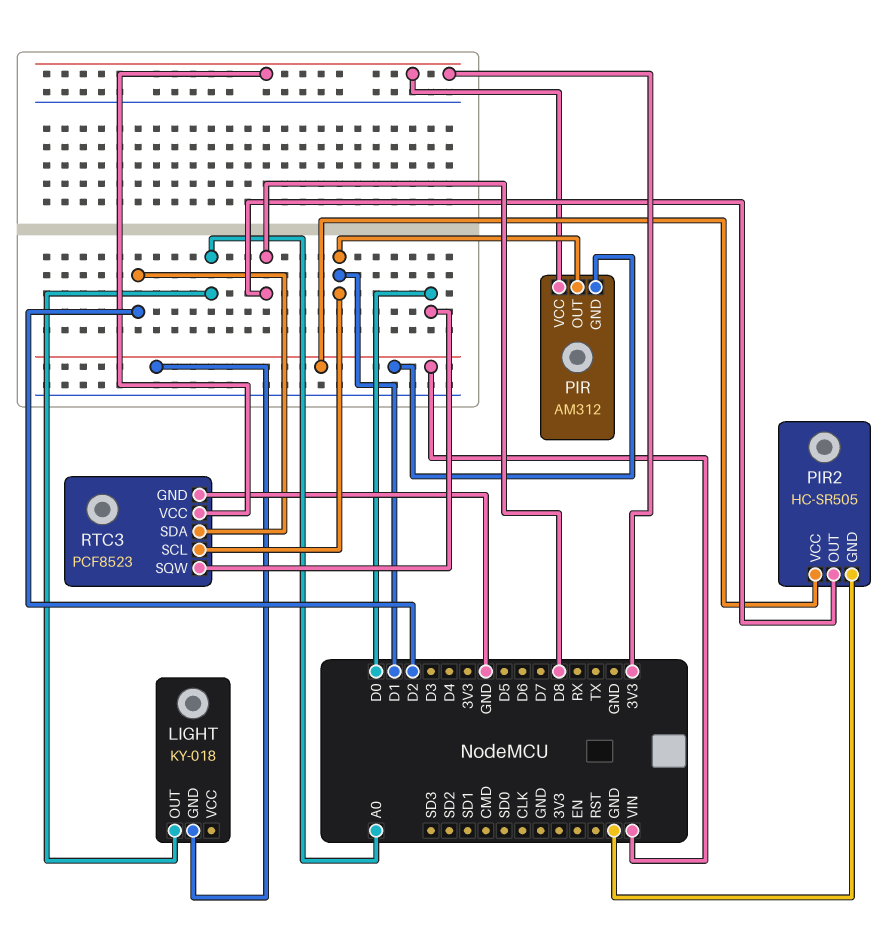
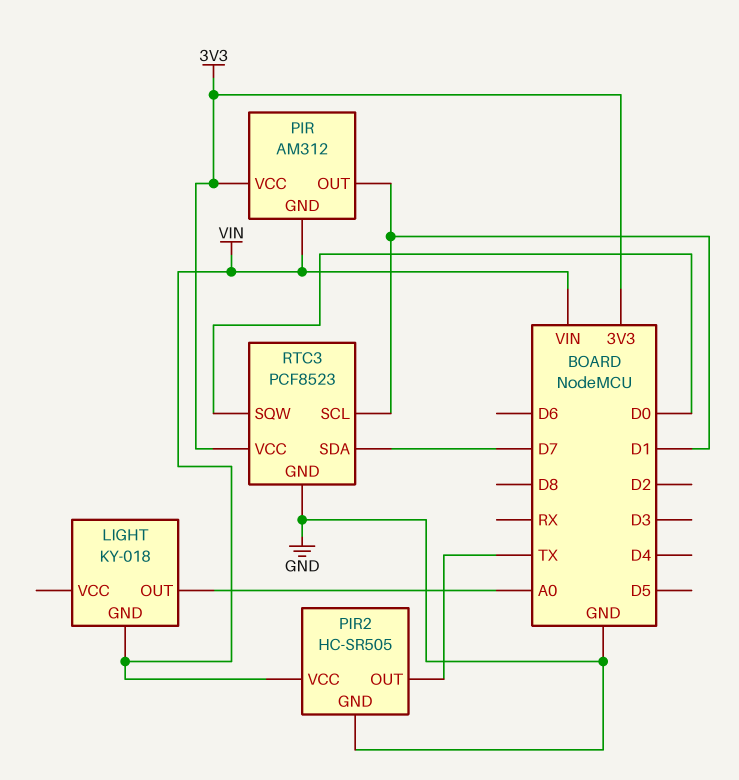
PIR2 pin OUT: D8 -> TX
RTC3 pin SDA: D2 -> D7

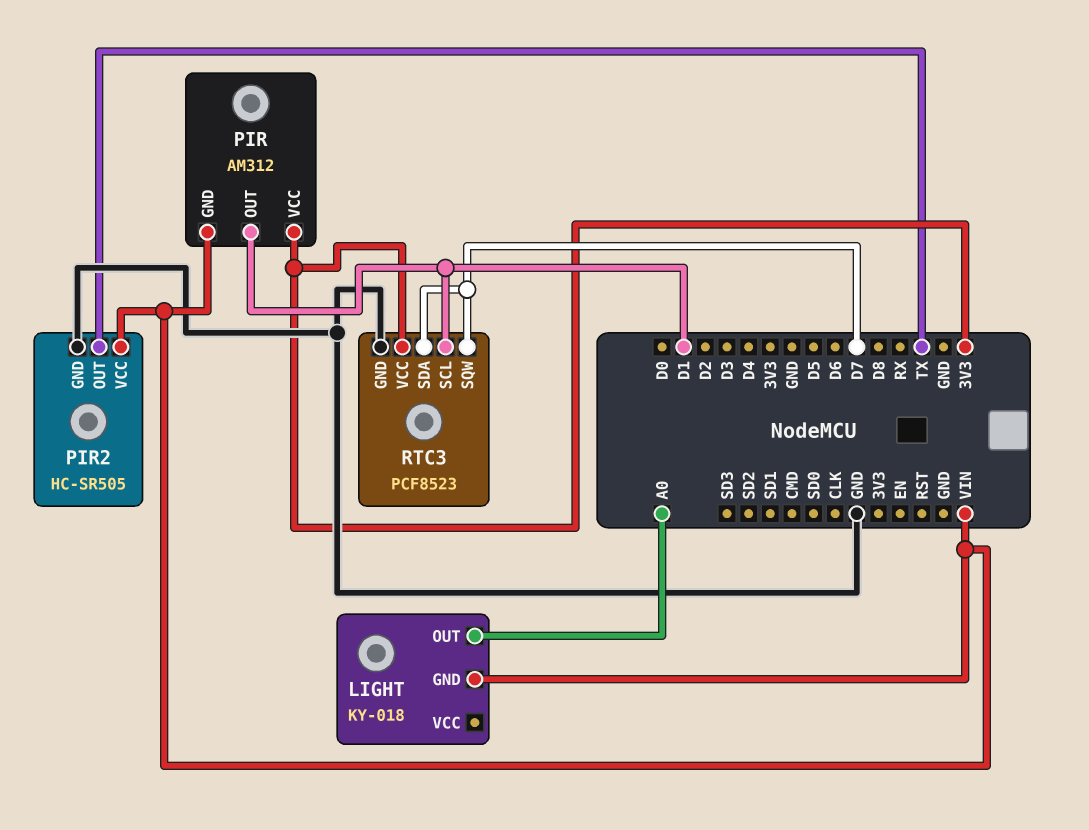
RTC3 pin SQW: D0 -> D7

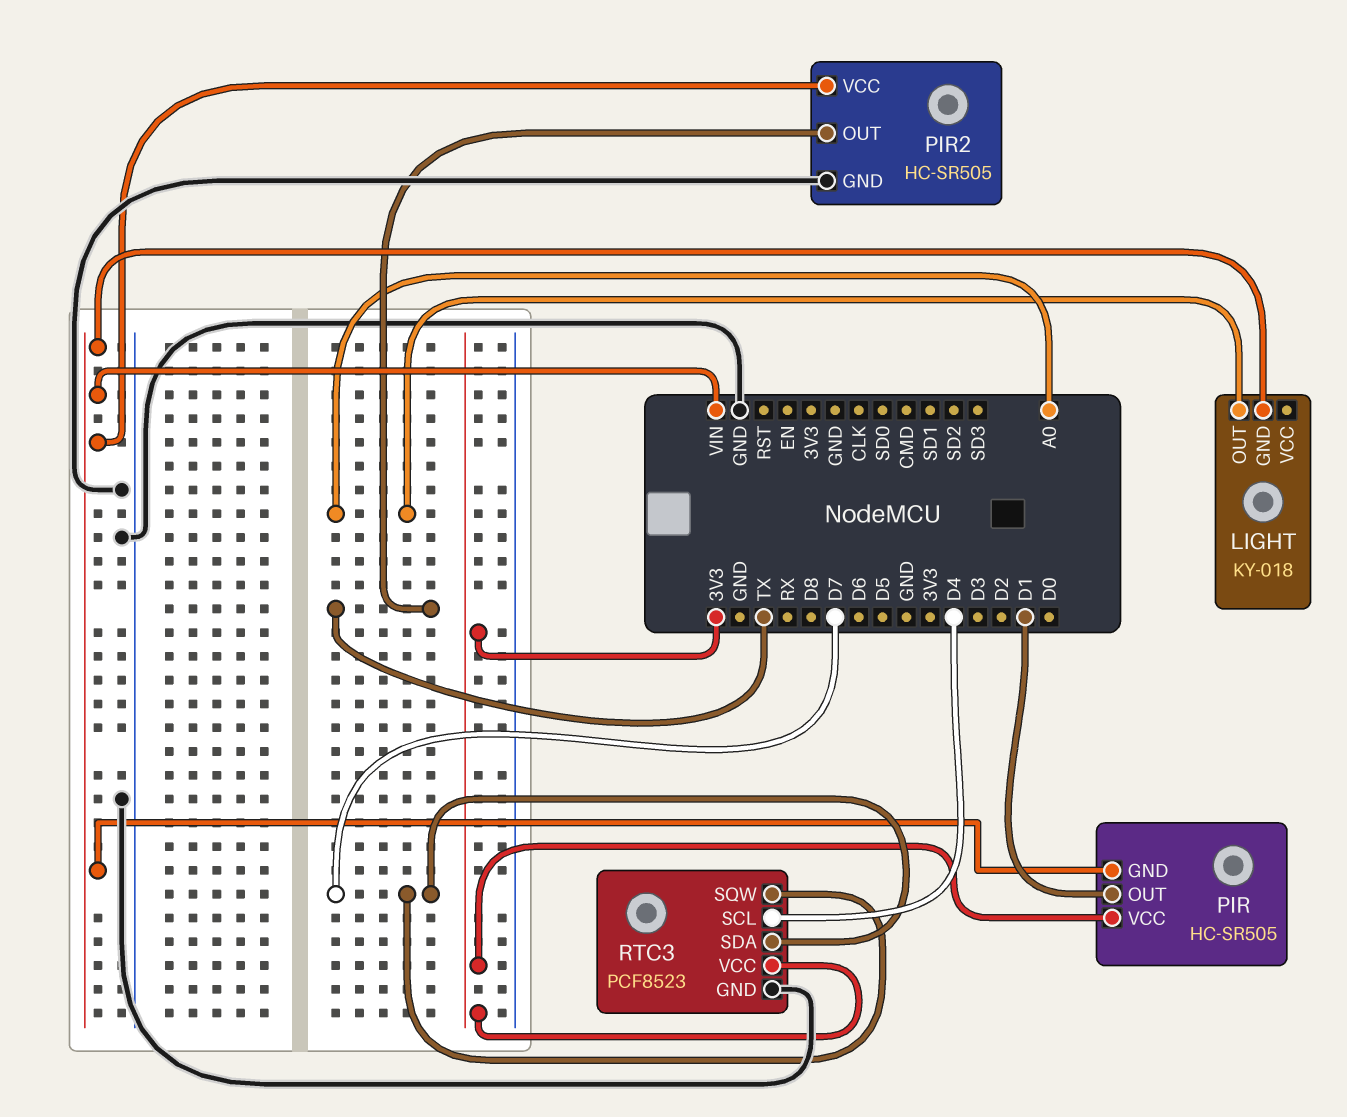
PIR: AM312 -> HC-SR505
RTC3 pin SCL: D1 -> D4

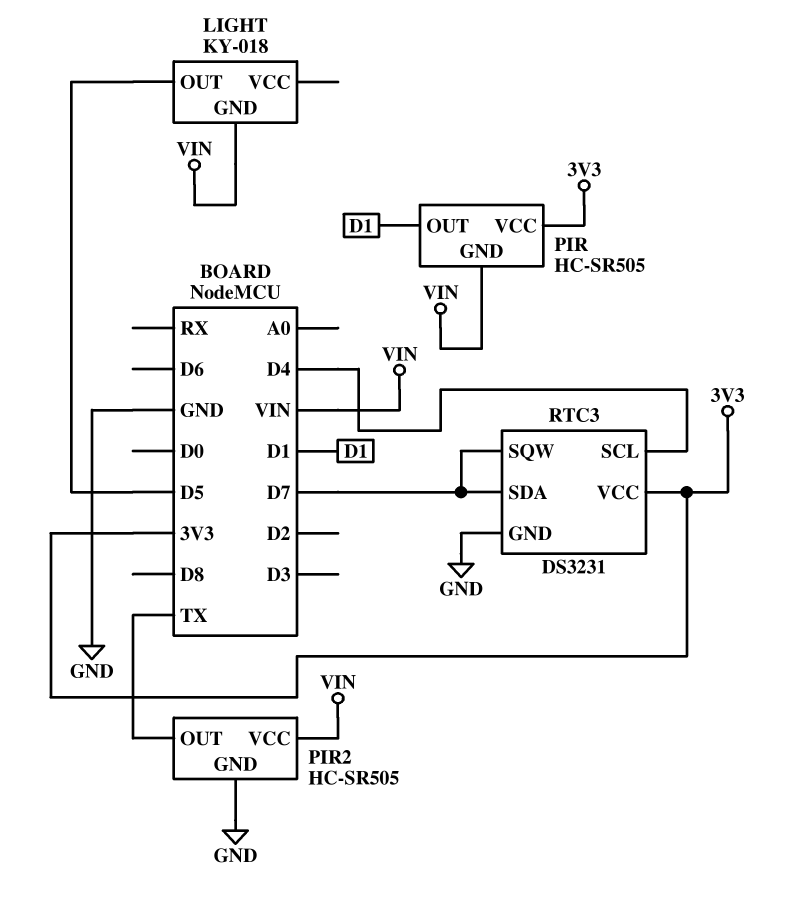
LIGHT pin OUT: A0 -> D5
RTC3: PCF8523 -> DS3231

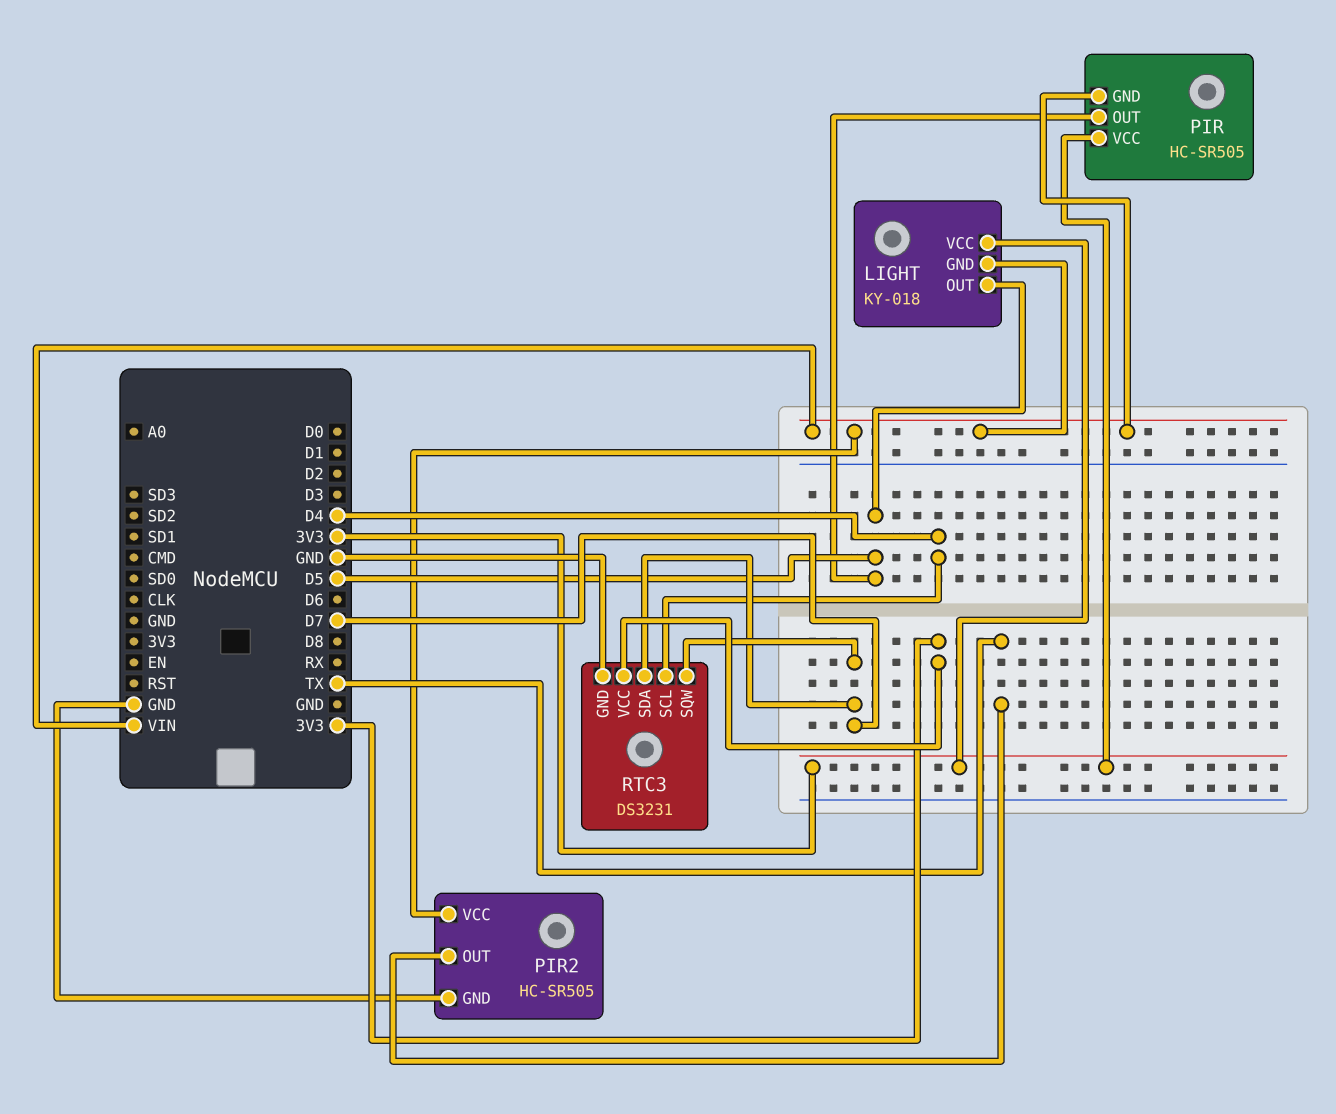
LIGHT pin VCC: none -> 3V3
PIR pin OUT: D1 -> D5

